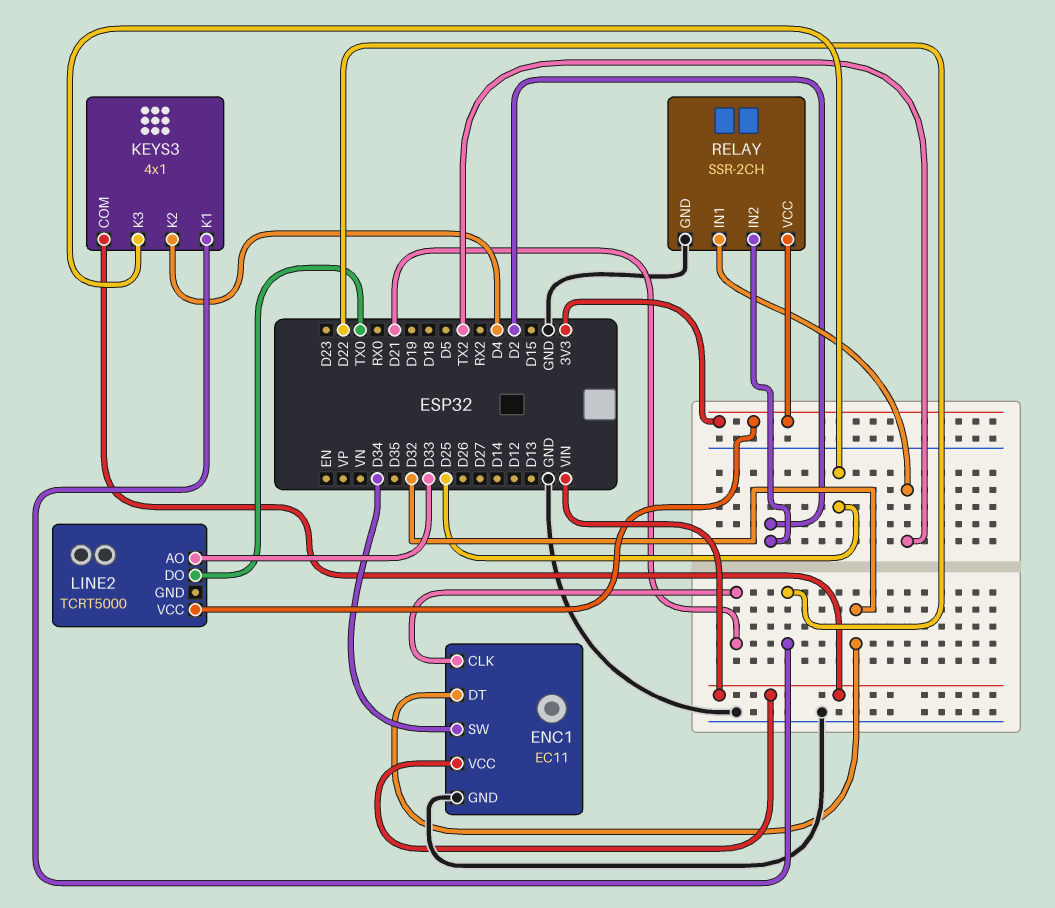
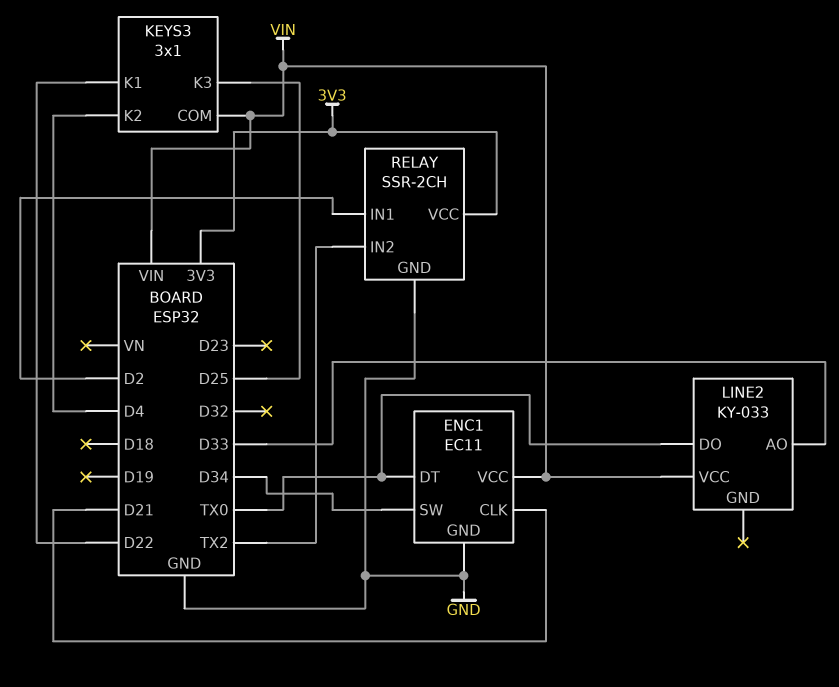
ENC1 pin DT: D32 -> TX0
KEYS3: 4x1 -> 3x1
LINE2: TCRT5000 -> KY-033
LINE2 pin VCC: 3V3 -> VIN
RELAY pin IN1: TX2 -> D2
RELAY pin IN2: D2 -> TX2

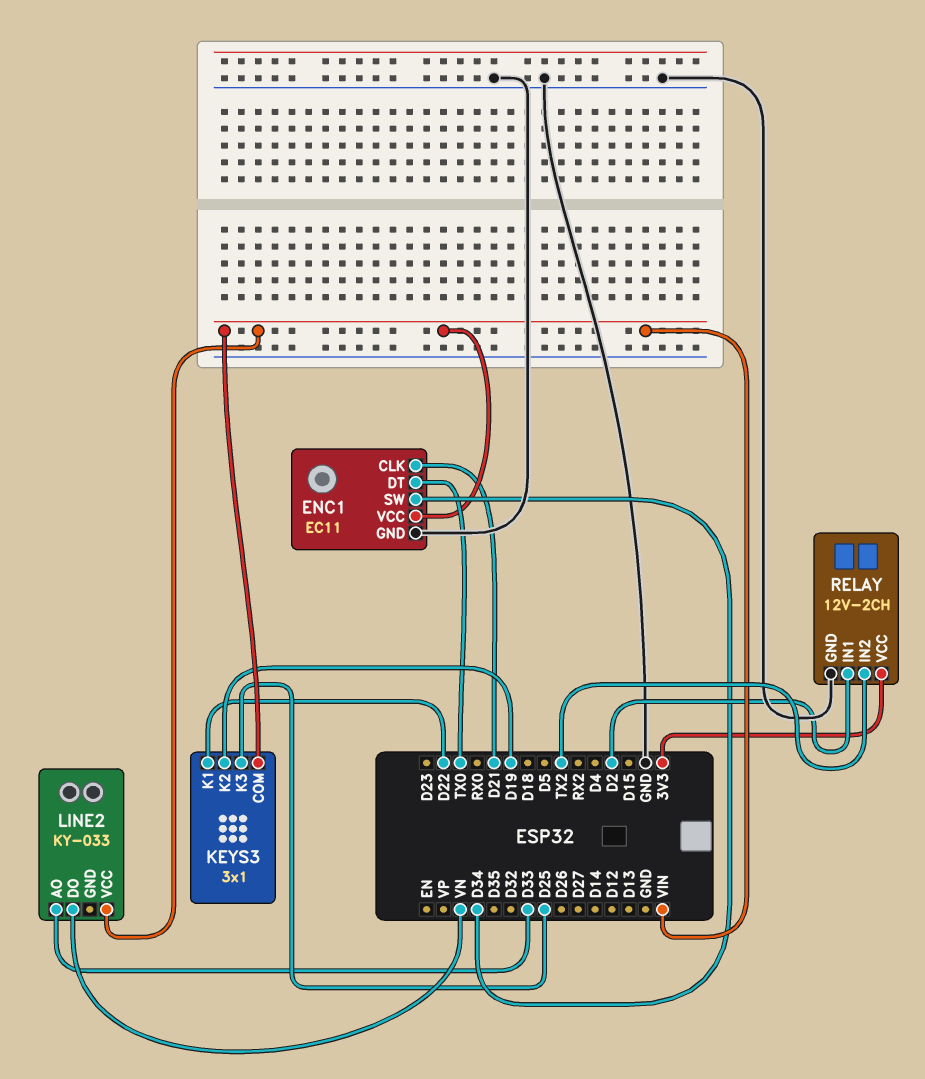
KEYS3 pin K2: D4 -> D19
LINE2 pin DO: TX0 -> VN
RELAY: SSR-2CH -> 12V-2CH

